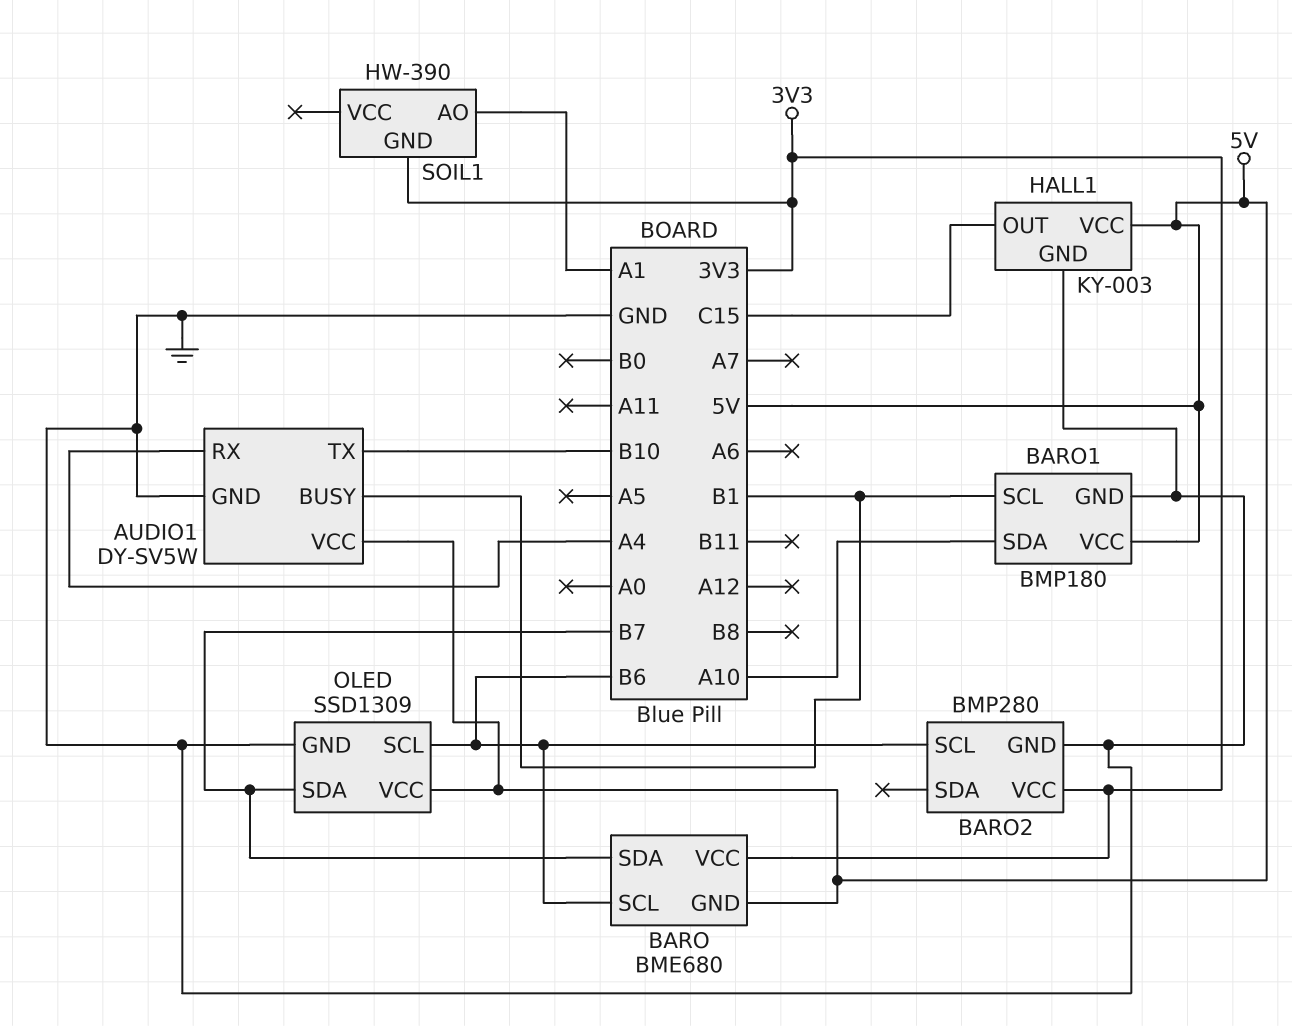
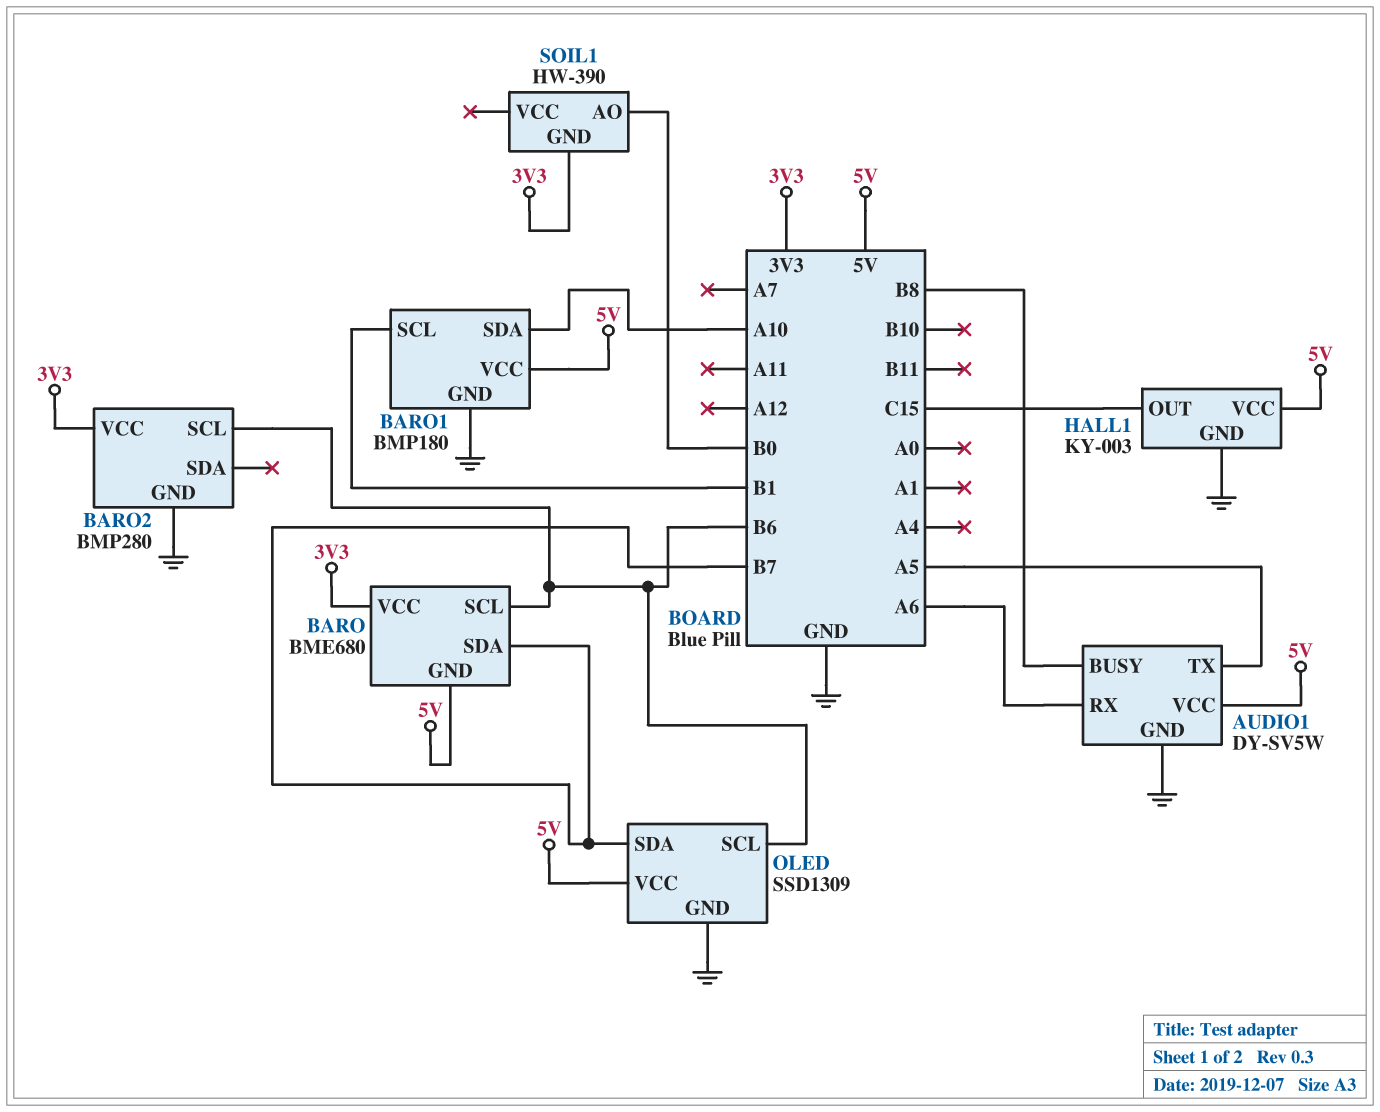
AUDIO1 pin BUSY: B1 -> B8
AUDIO1 pin RX: A4 -> A6
AUDIO1 pin TX: B10 -> A5
SOIL1 pin AO: A1 -> B0

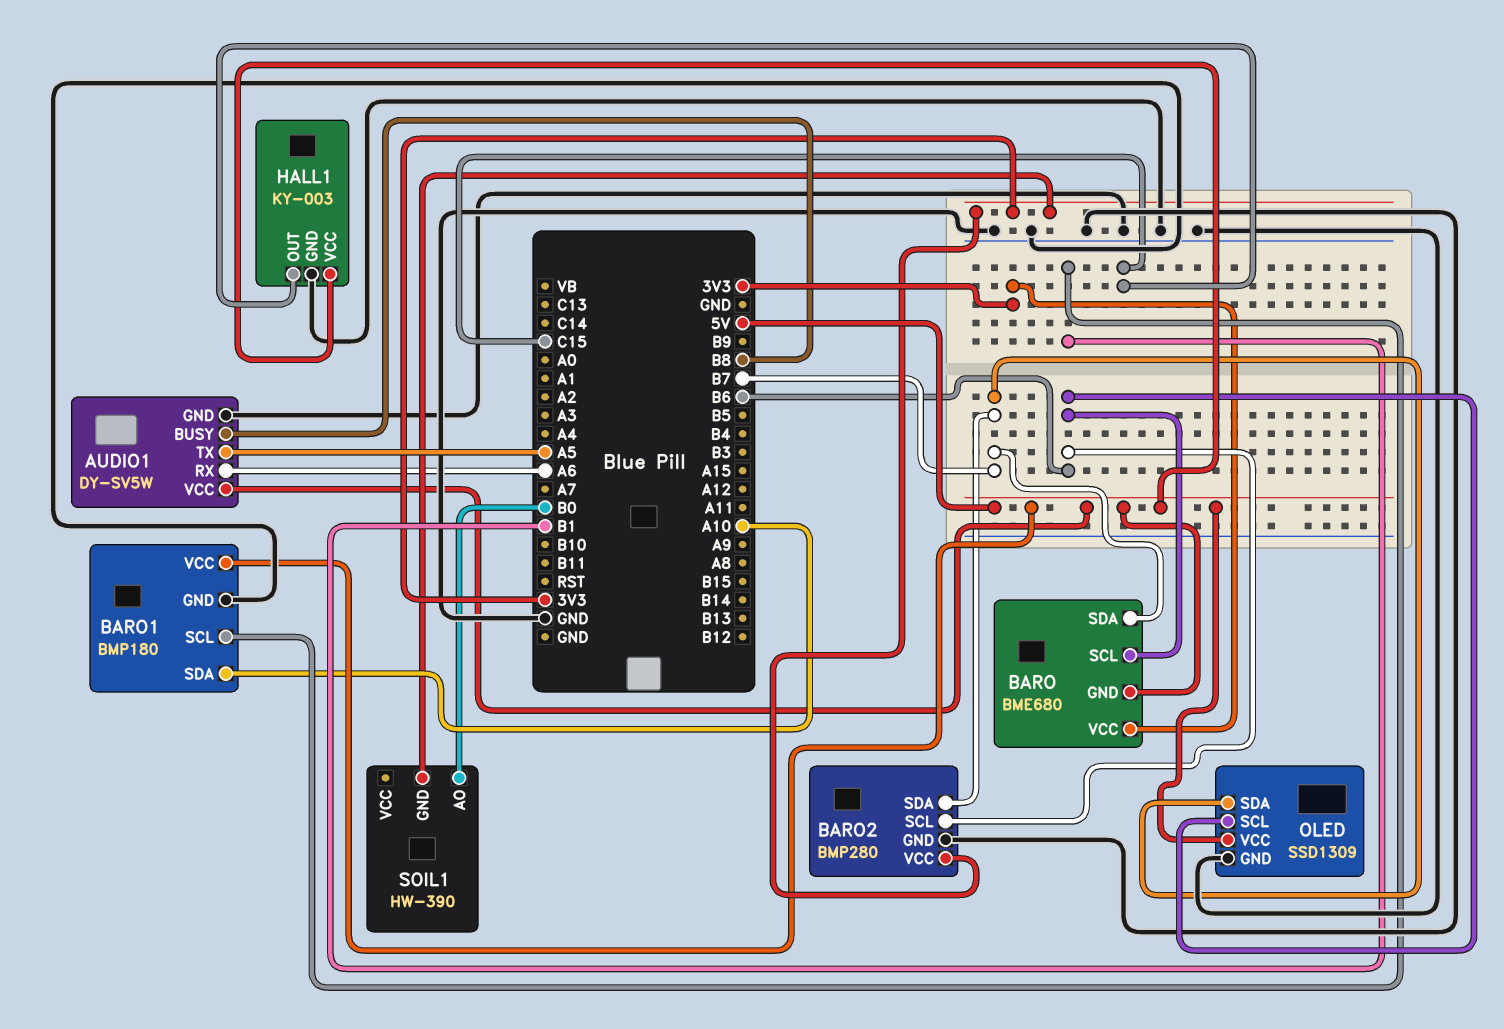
BARO2 pin SDA: none -> B7

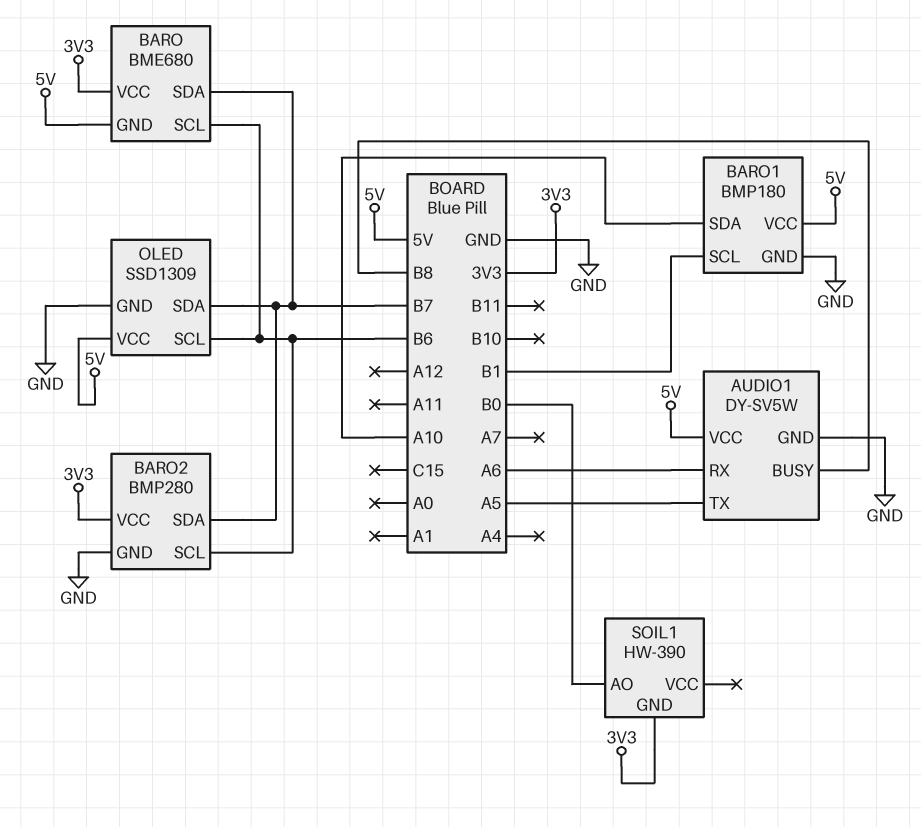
HALL1: KY-003 -> none
HALL1 pin GND: GND -> none
HALL1 pin OUT: C15 -> none
HALL1 pin VCC: 5V -> none

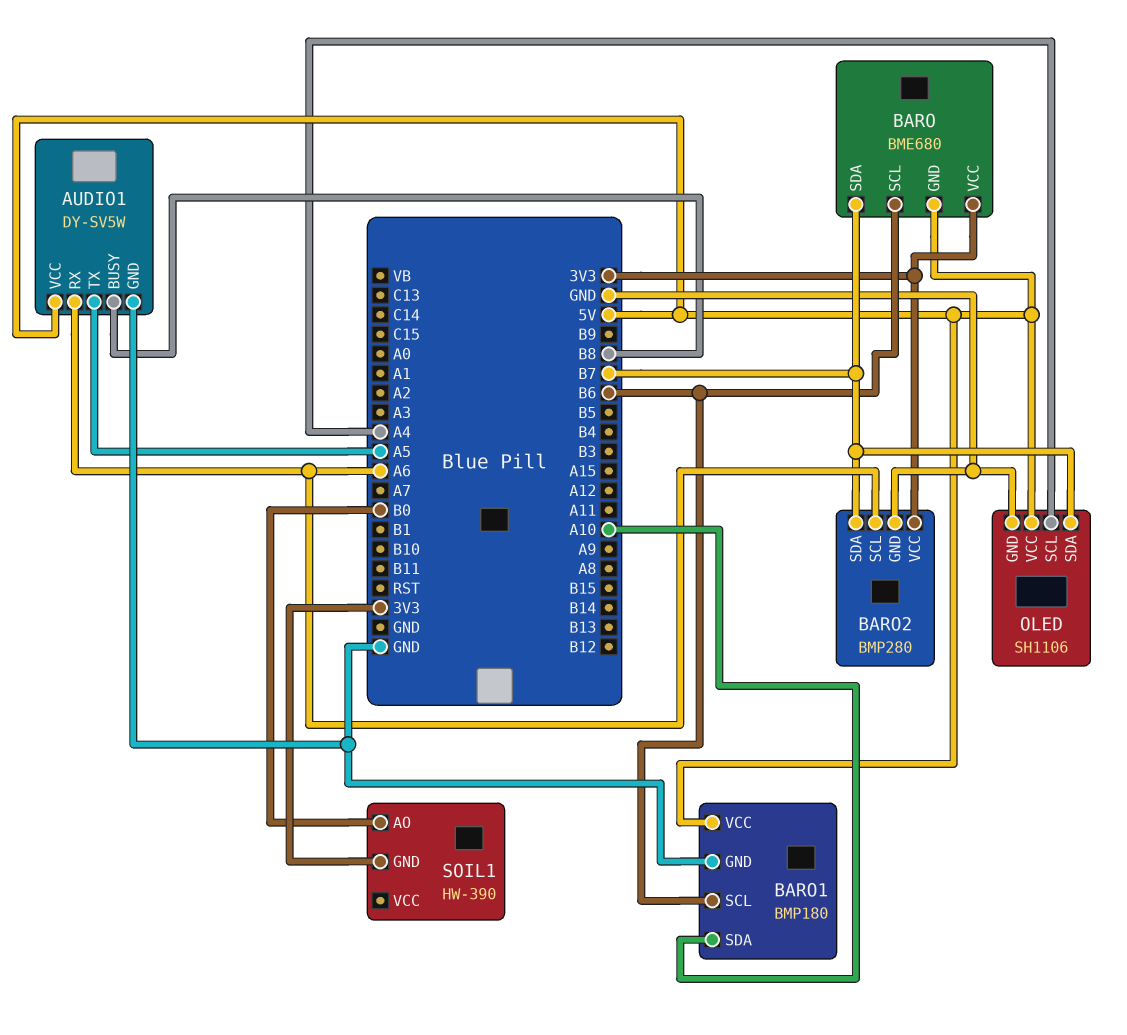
BARO1 pin SCL: B1 -> B6
BARO2 pin SCL: B6 -> A6
OLED: SSD1309 -> SH1106
OLED pin SCL: B6 -> A4

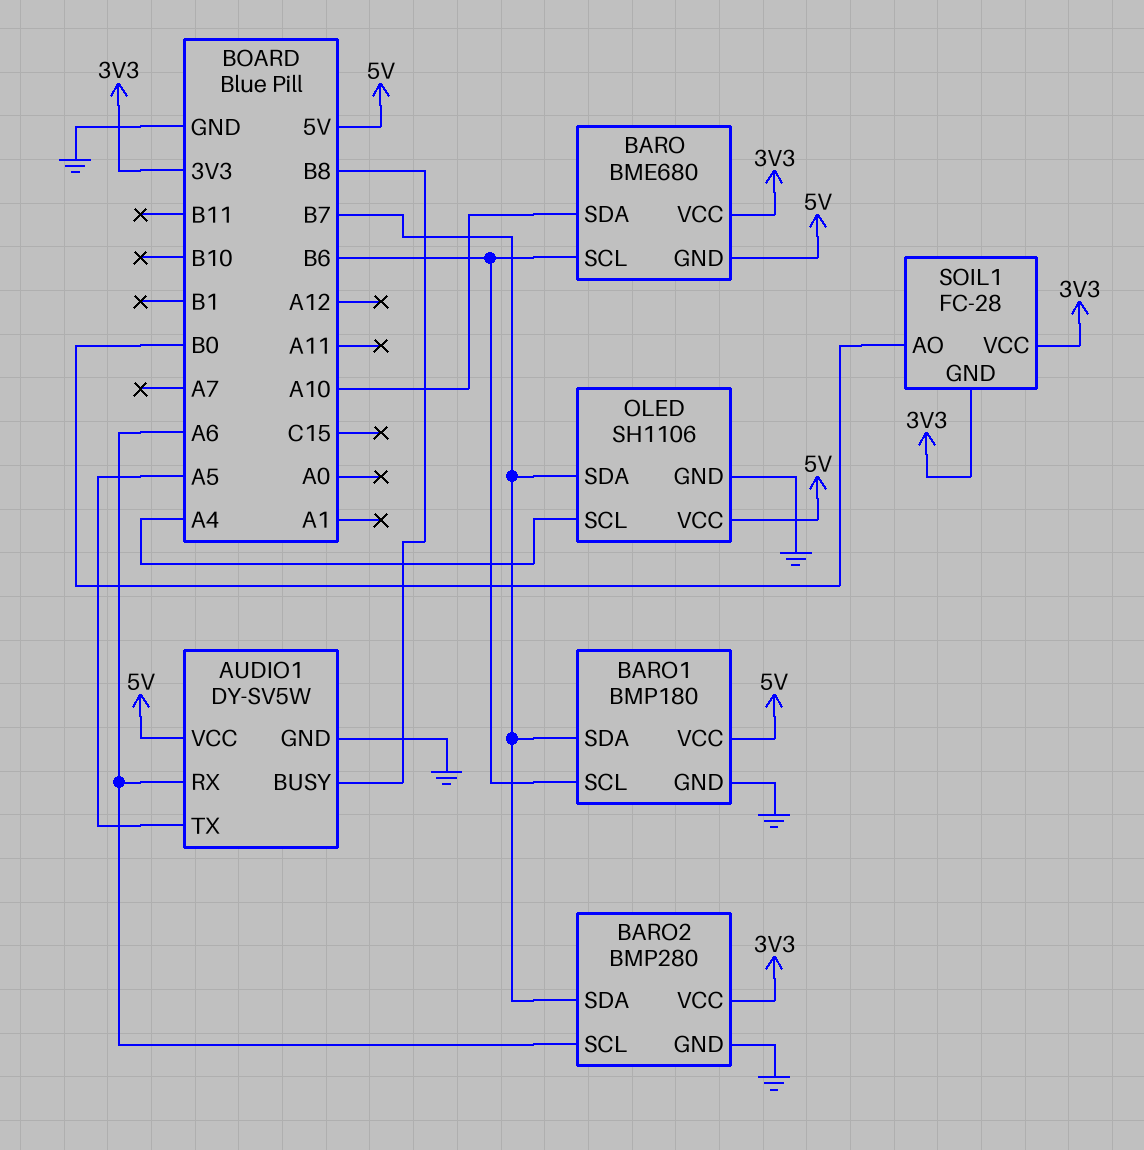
BARO pin SDA: B7 -> A10
BARO1 pin SDA: A10 -> B7
SOIL1: HW-390 -> FC-28
SOIL1 pin VCC: none -> 3V3

